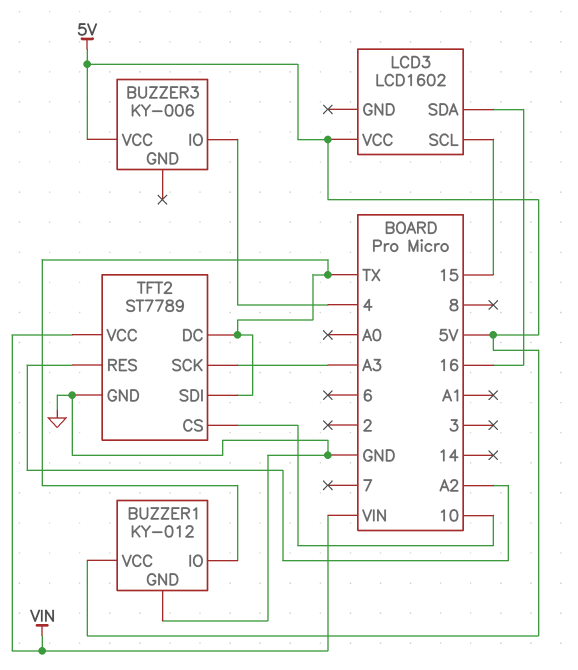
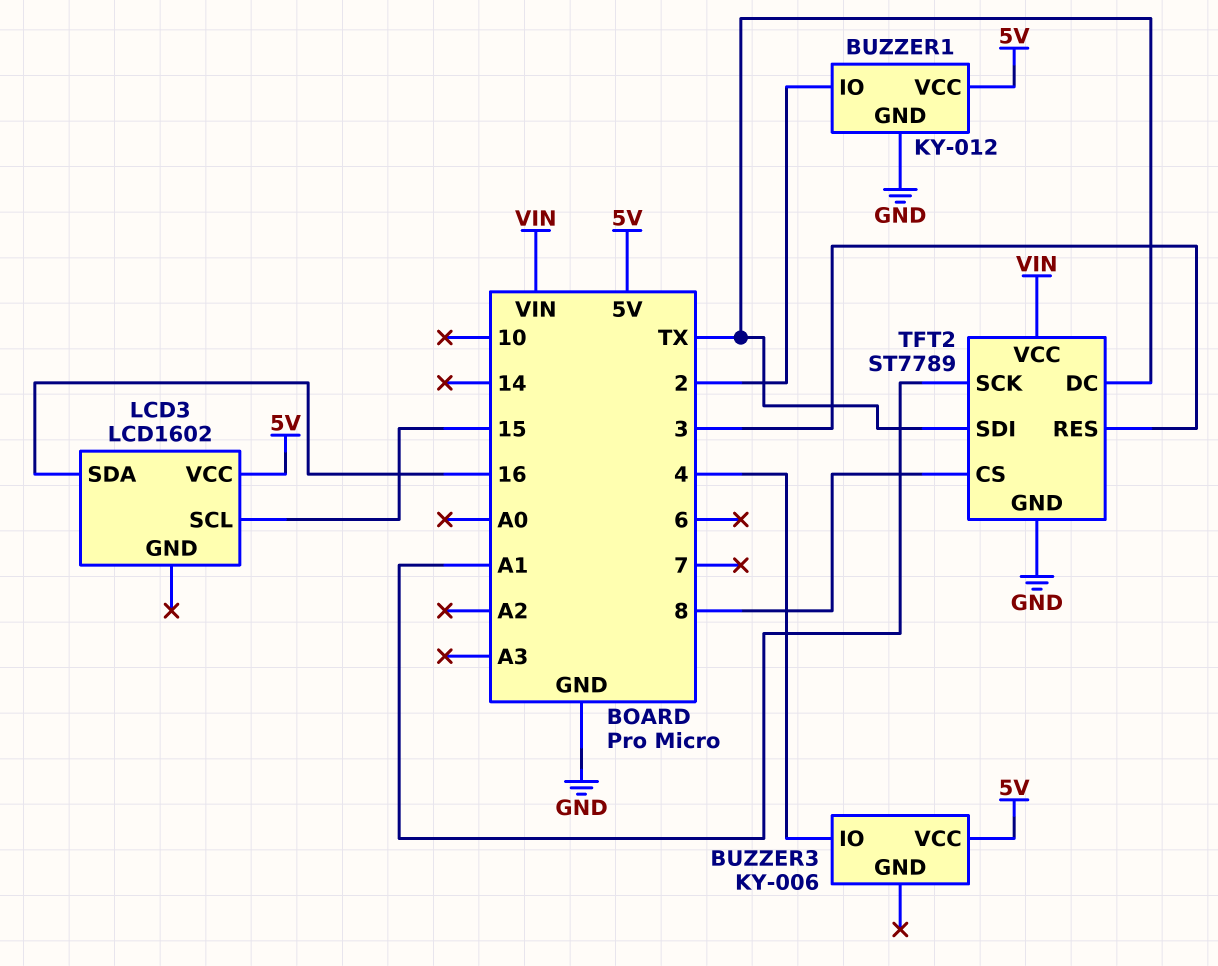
BUZZER1 pin IO: TX -> 2
TFT2 pin CS: 10 -> 8
TFT2 pin RES: A2 -> 3
TFT2 pin SCK: A3 -> A1

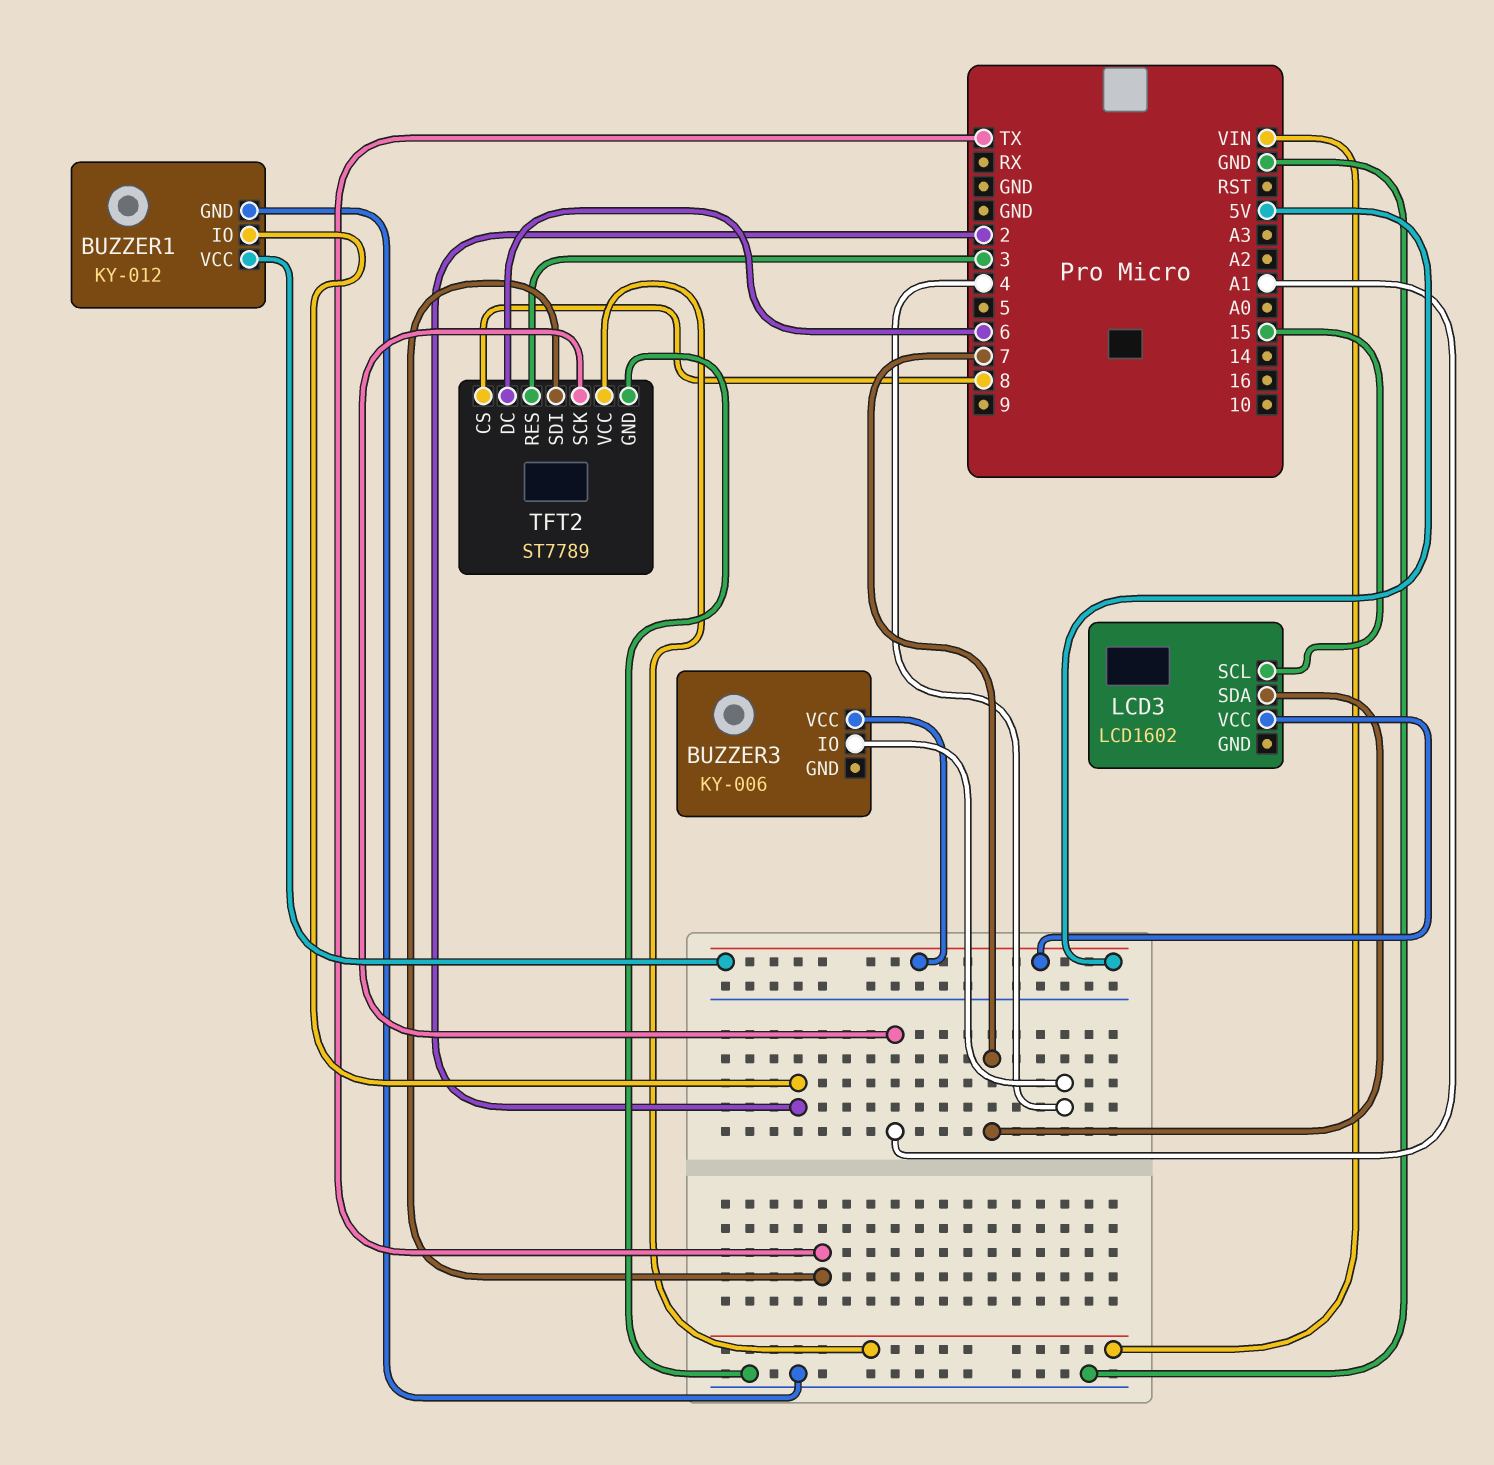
LCD3 pin SDA: 16 -> 7
TFT2 pin DC: TX -> 6

